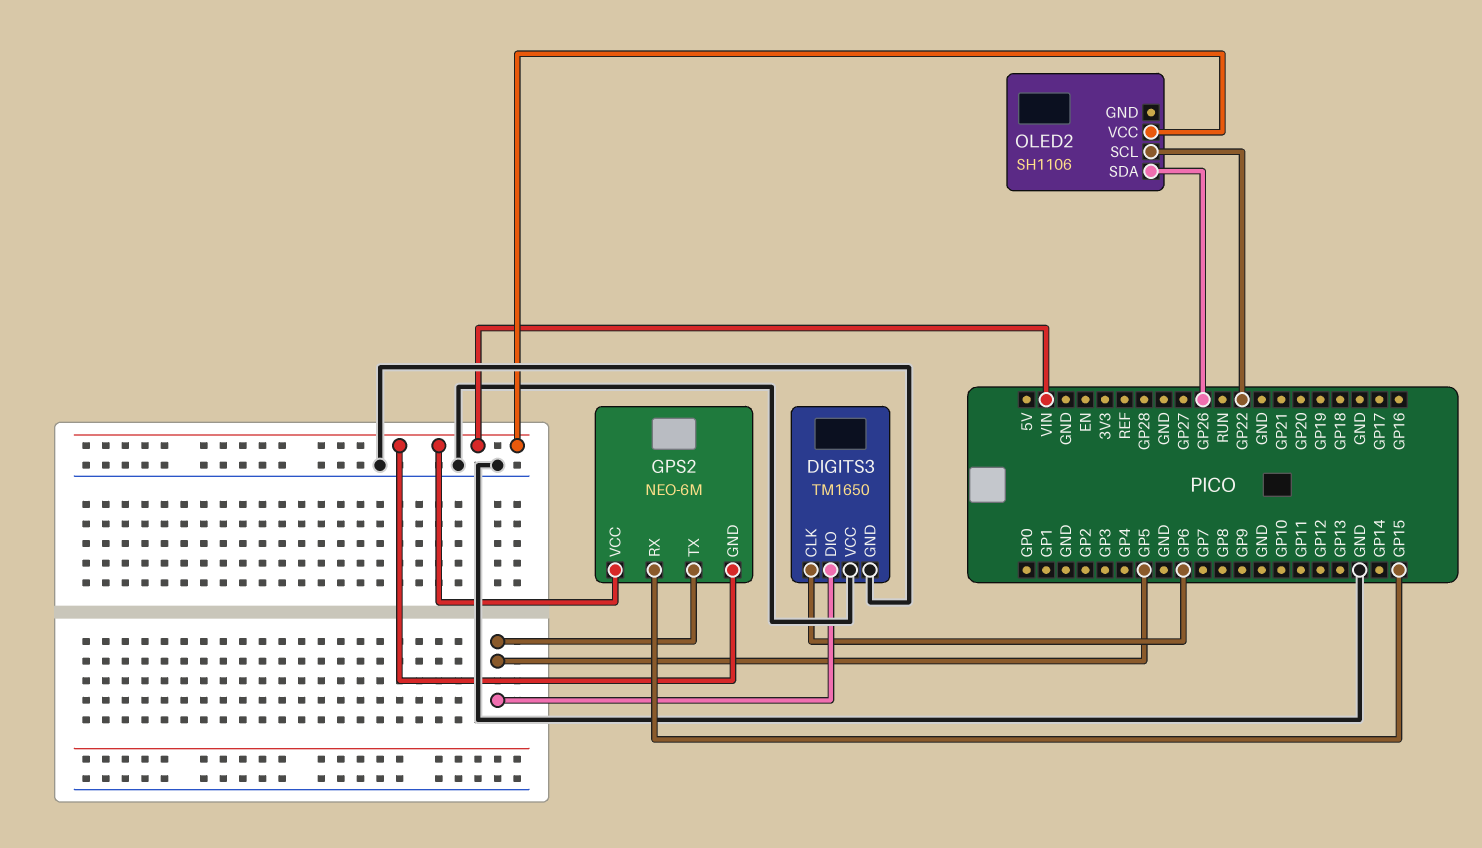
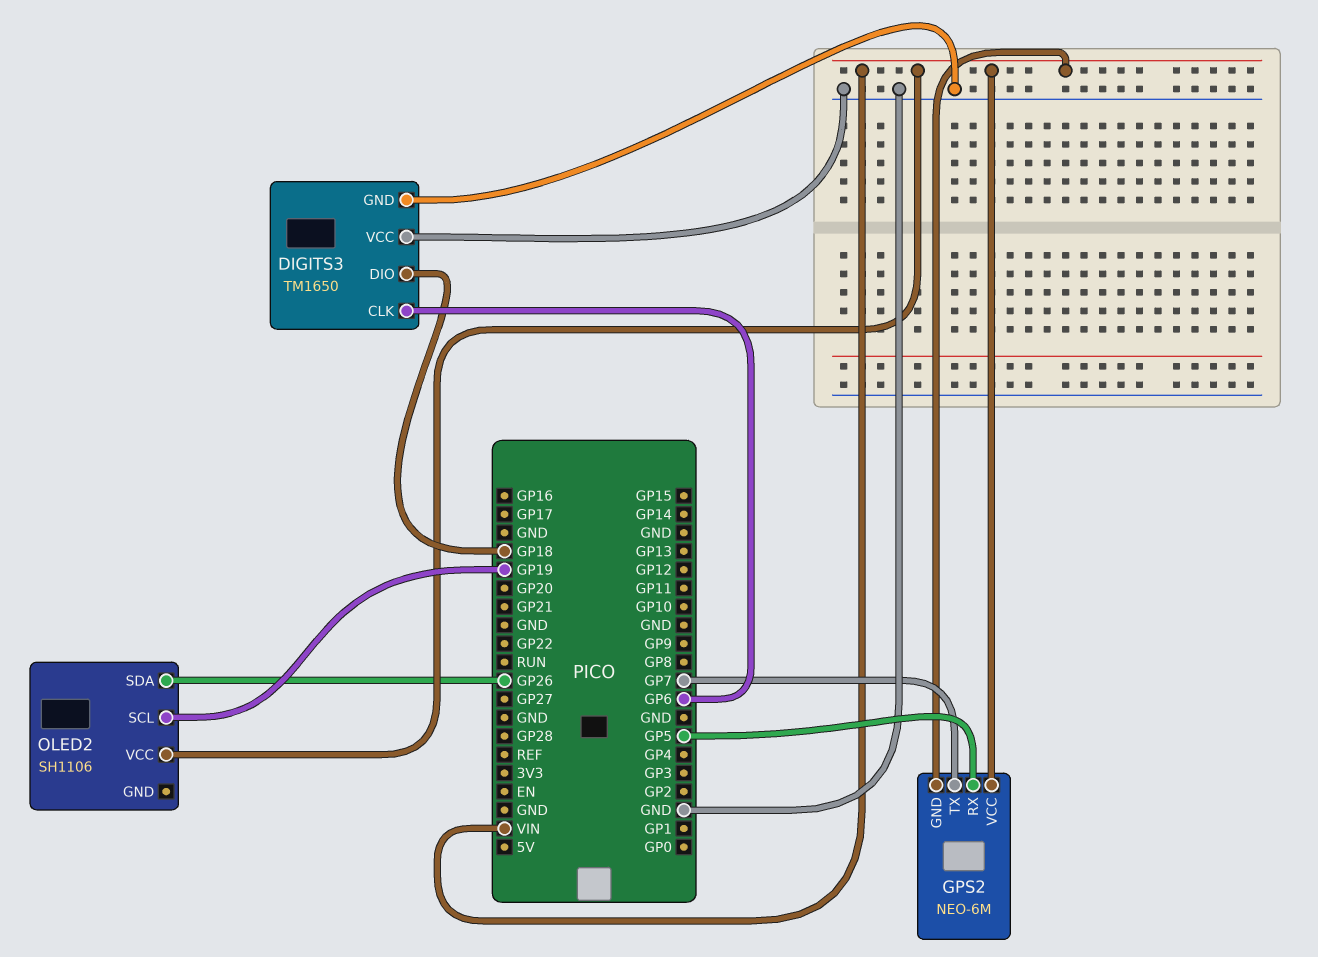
DIGITS3 pin DIO: GP5 -> GP18
GPS2 pin RX: GP15 -> GP5
GPS2 pin TX: GP5 -> GP7
OLED2 pin SCL: GP22 -> GP19

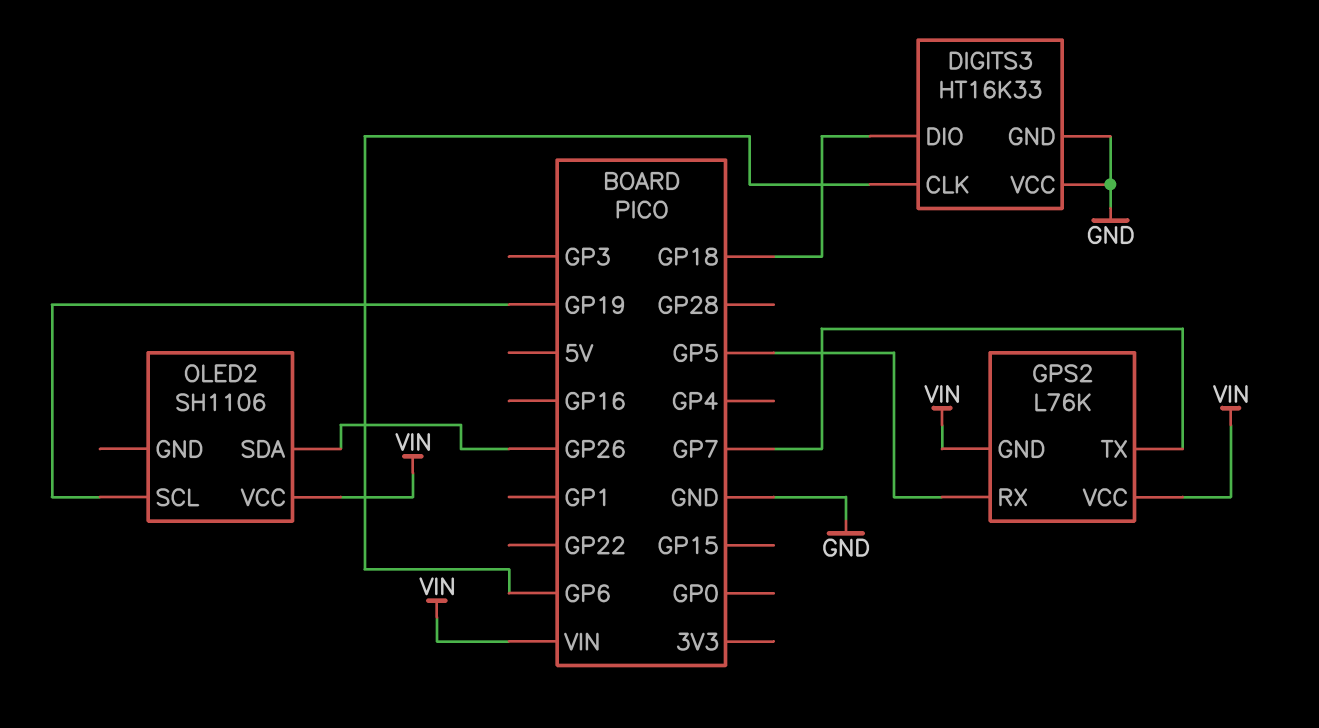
DIGITS3: TM1650 -> HT16K33
GPS2: NEO-6M -> L76K

